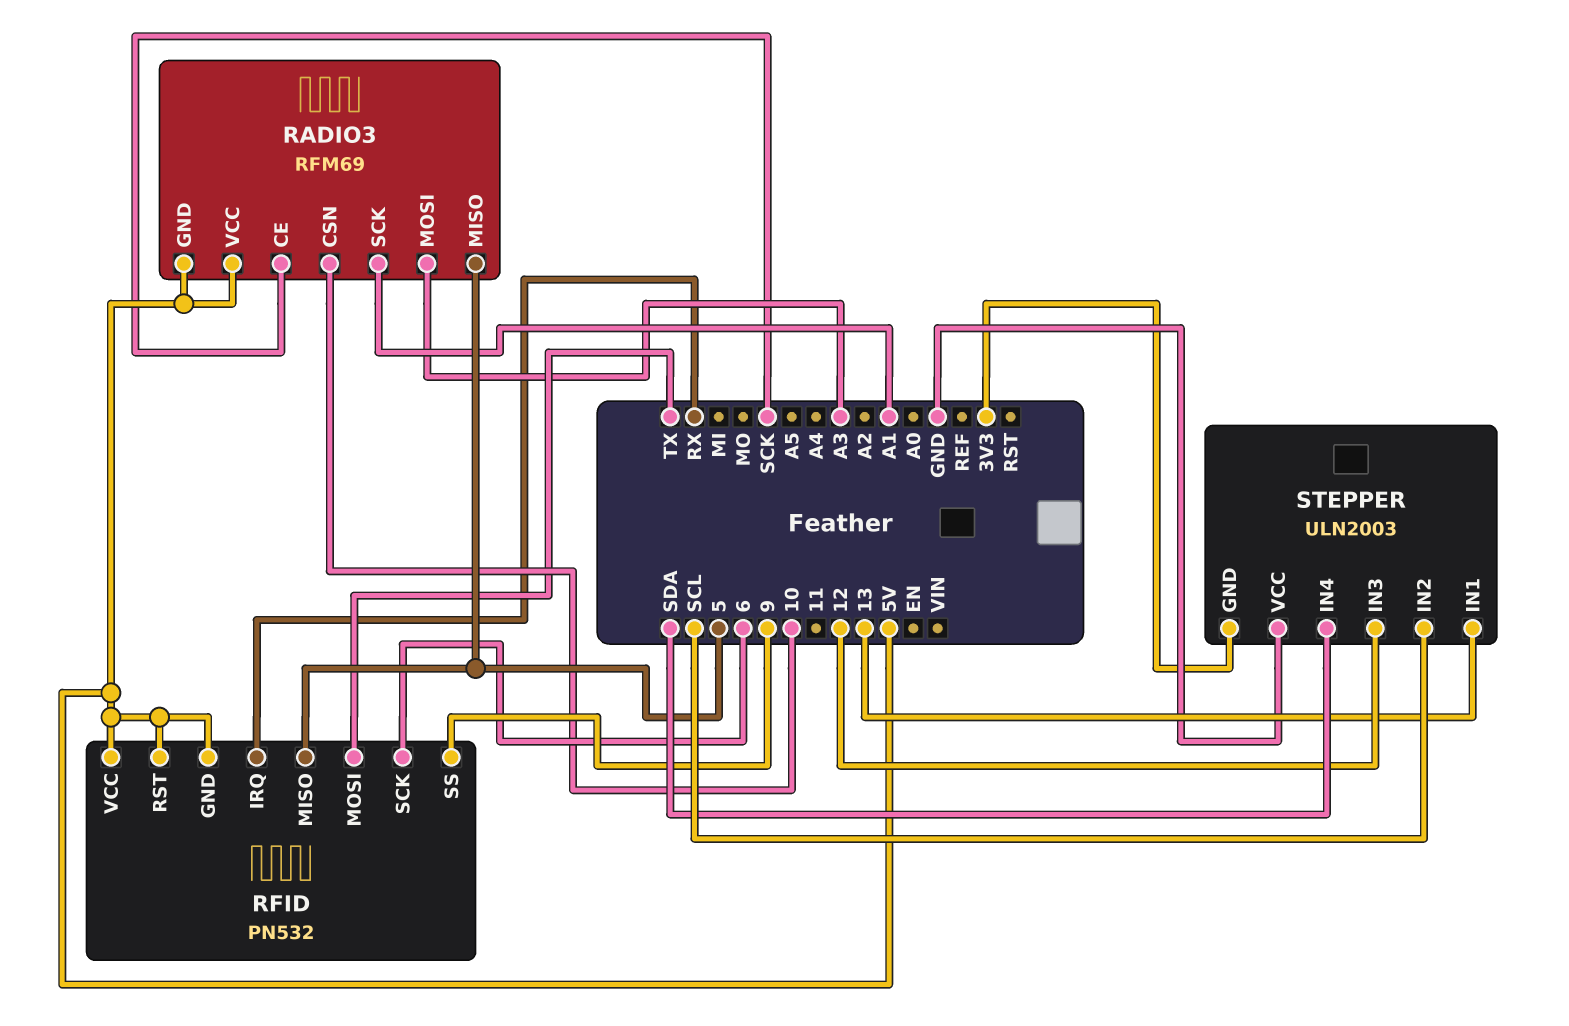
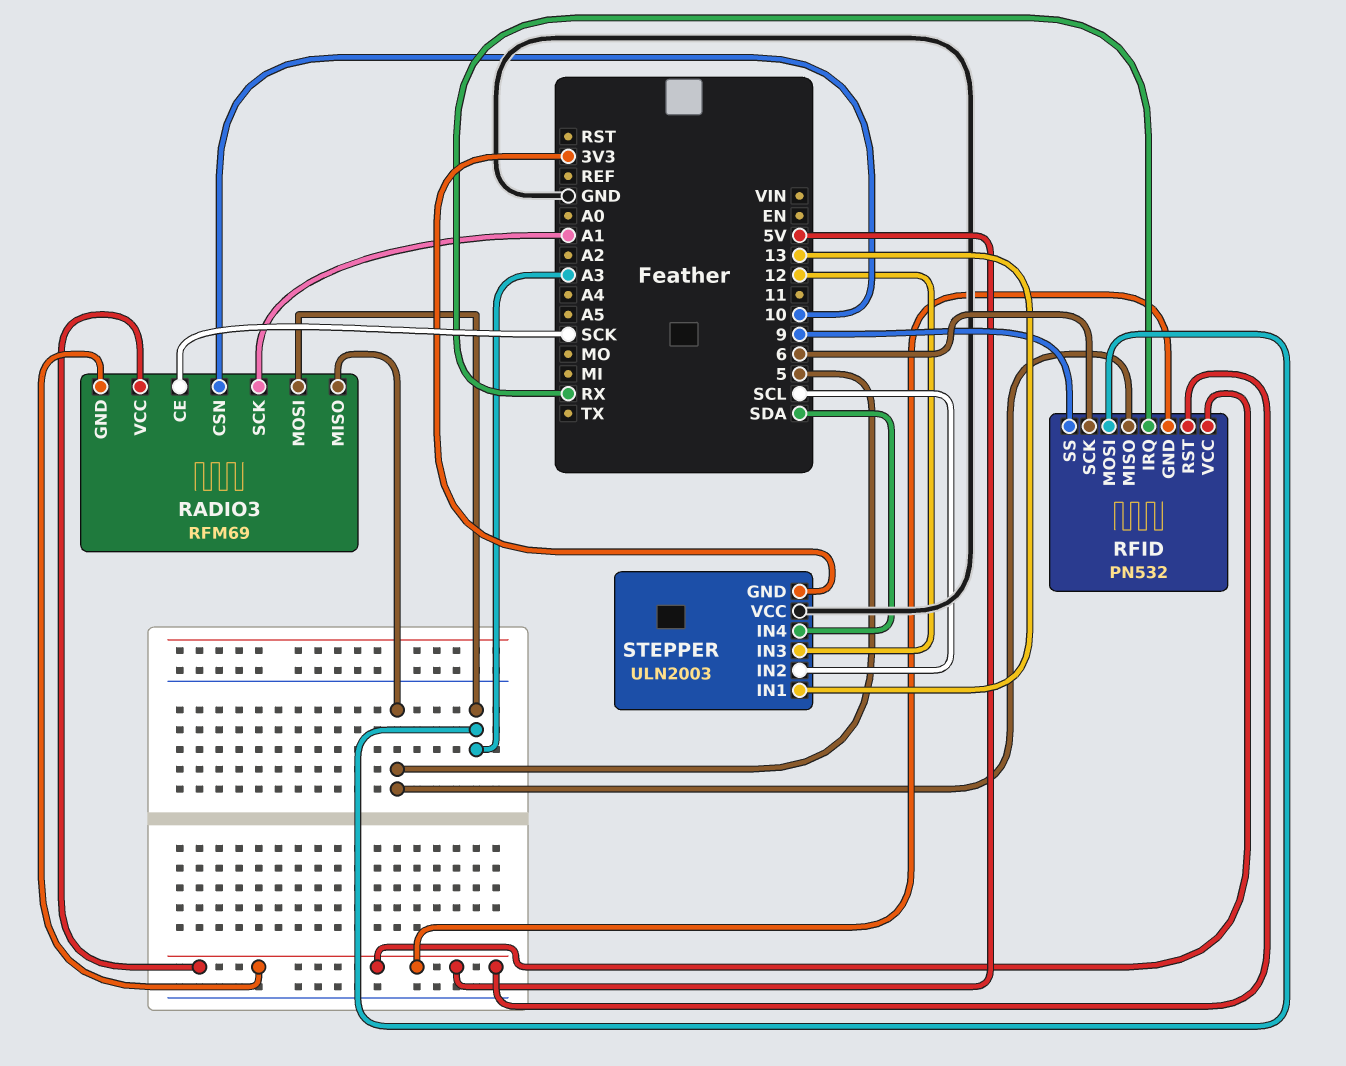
RFID pin MOSI: TX -> A3

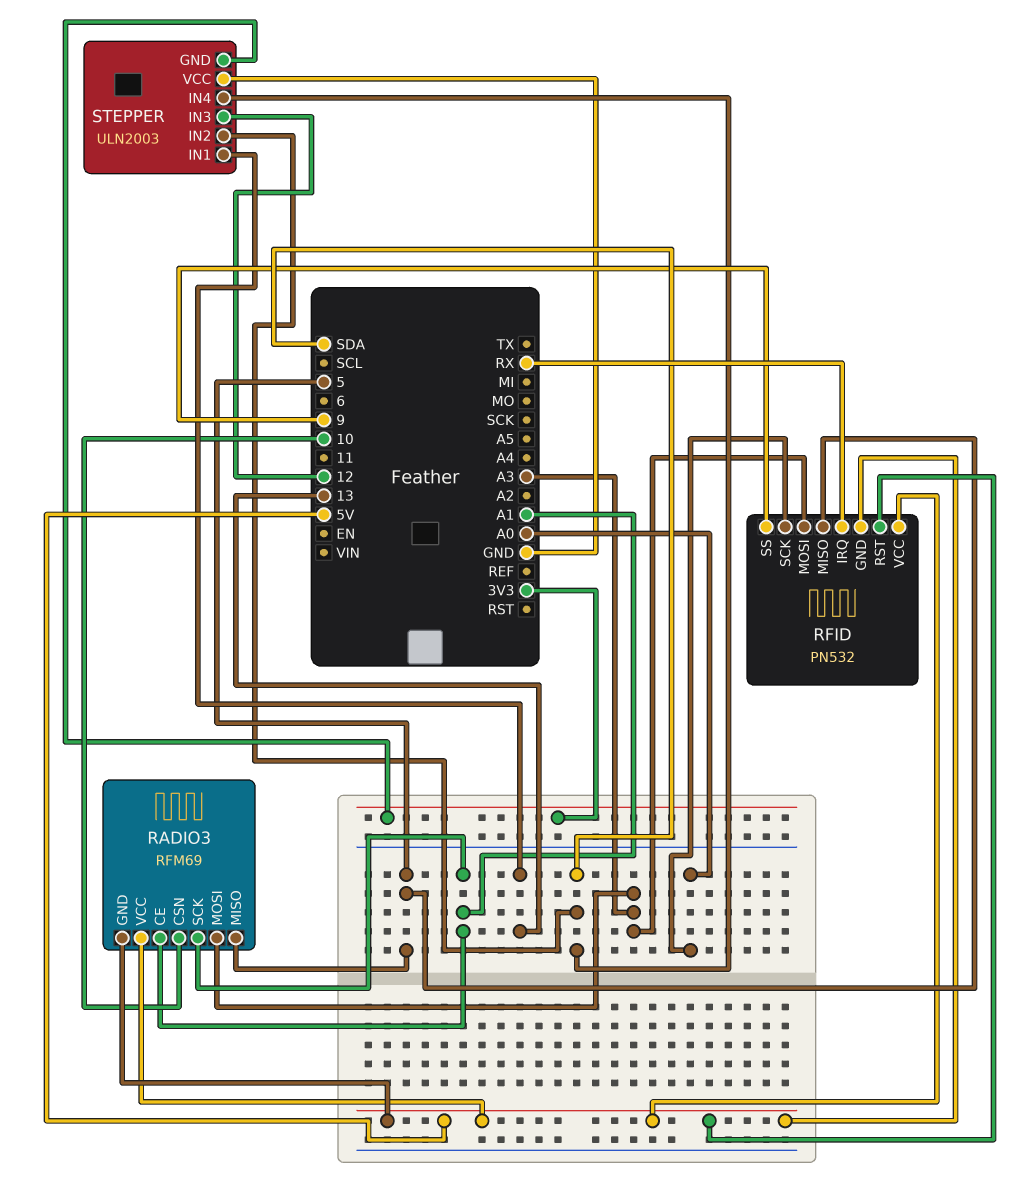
RADIO3 pin CE: SCK -> A1
RFID pin SCK: 6 -> A0
STEPPER pin IN2: SCL -> SDA

